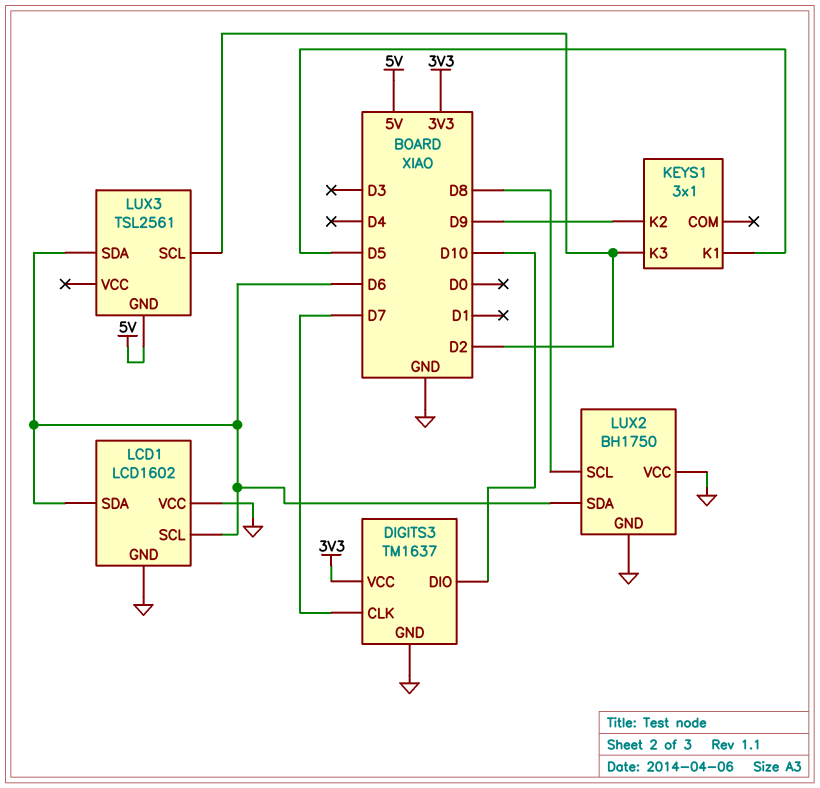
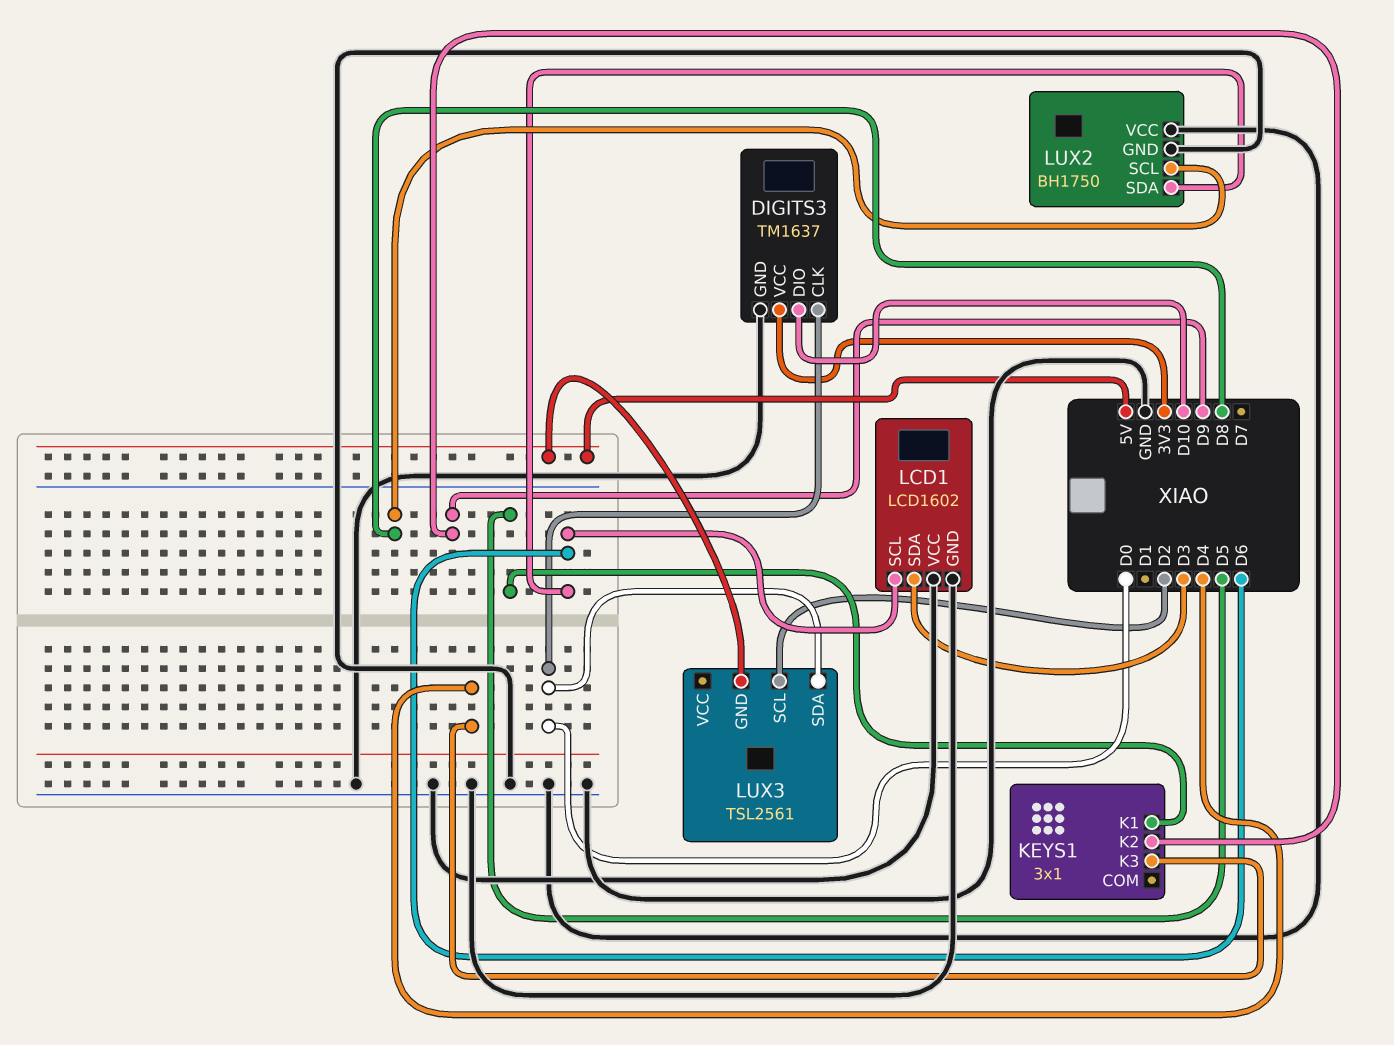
DIGITS3 pin CLK: D7 -> D0
KEYS1 pin K3: D2 -> D4
LCD1 pin SDA: D6 -> D3
LUX3 pin SDA: D6 -> D0

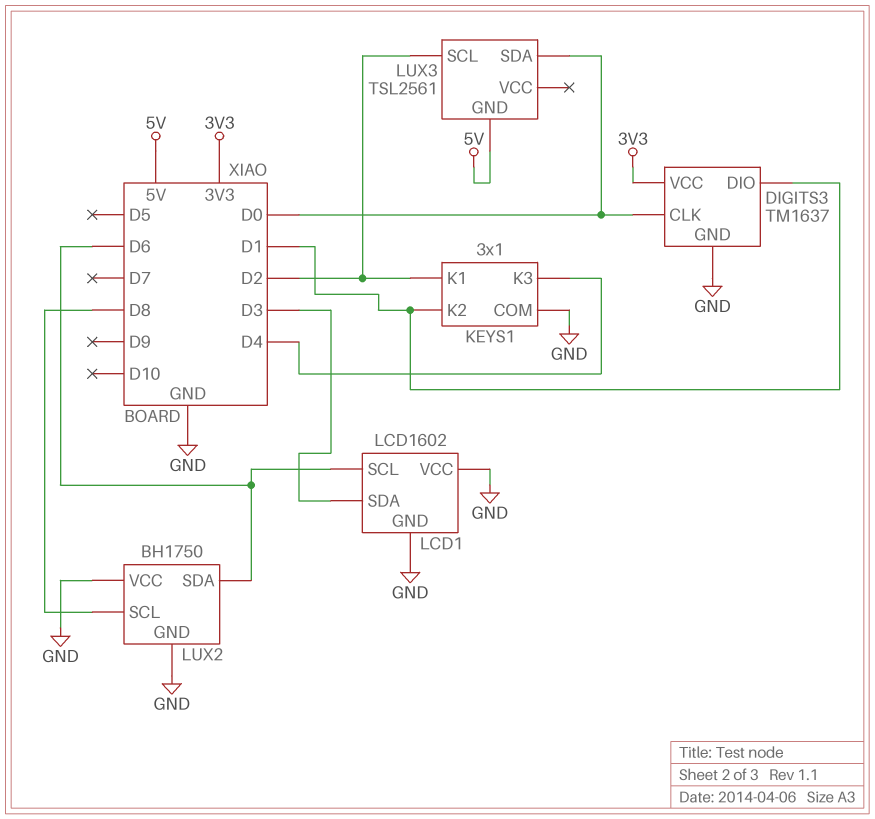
DIGITS3 pin DIO: D10 -> D1
KEYS1 pin COM: none -> GND
KEYS1 pin K1: D5 -> D2
KEYS1 pin K2: D9 -> D1

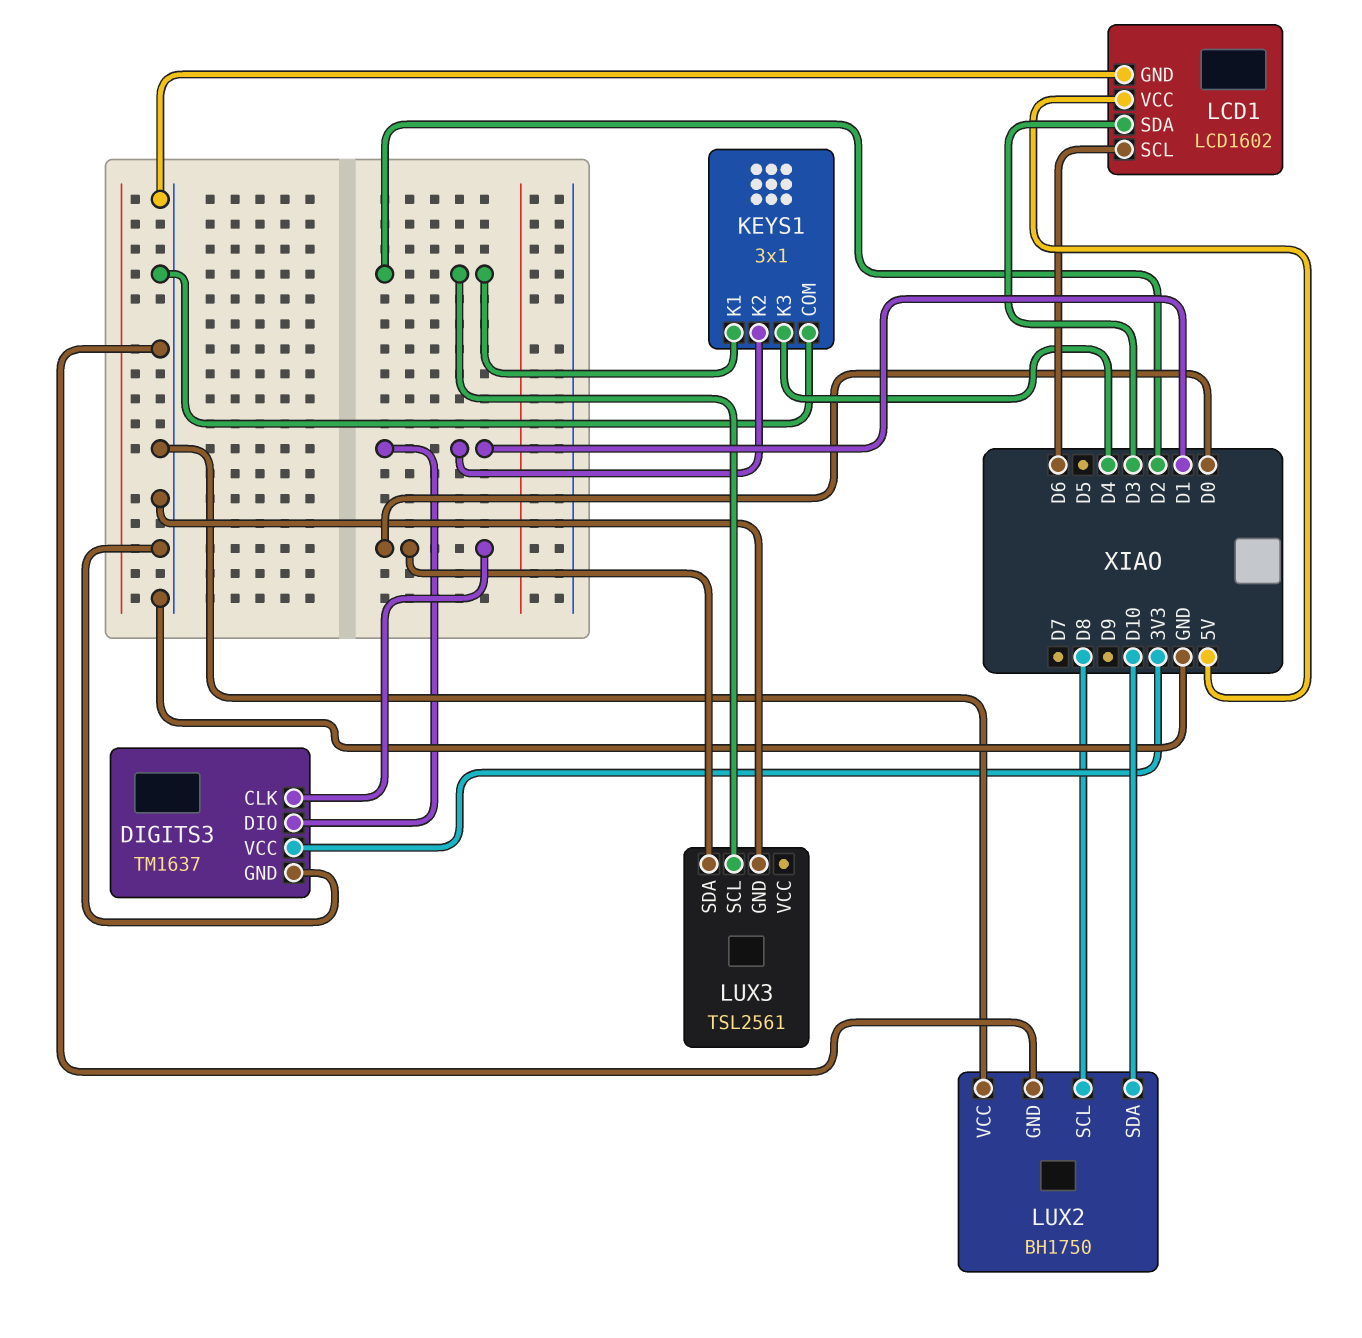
LCD1 pin VCC: GND -> 5V
LUX2 pin SDA: D6 -> D10
LUX3 pin GND: 5V -> GND

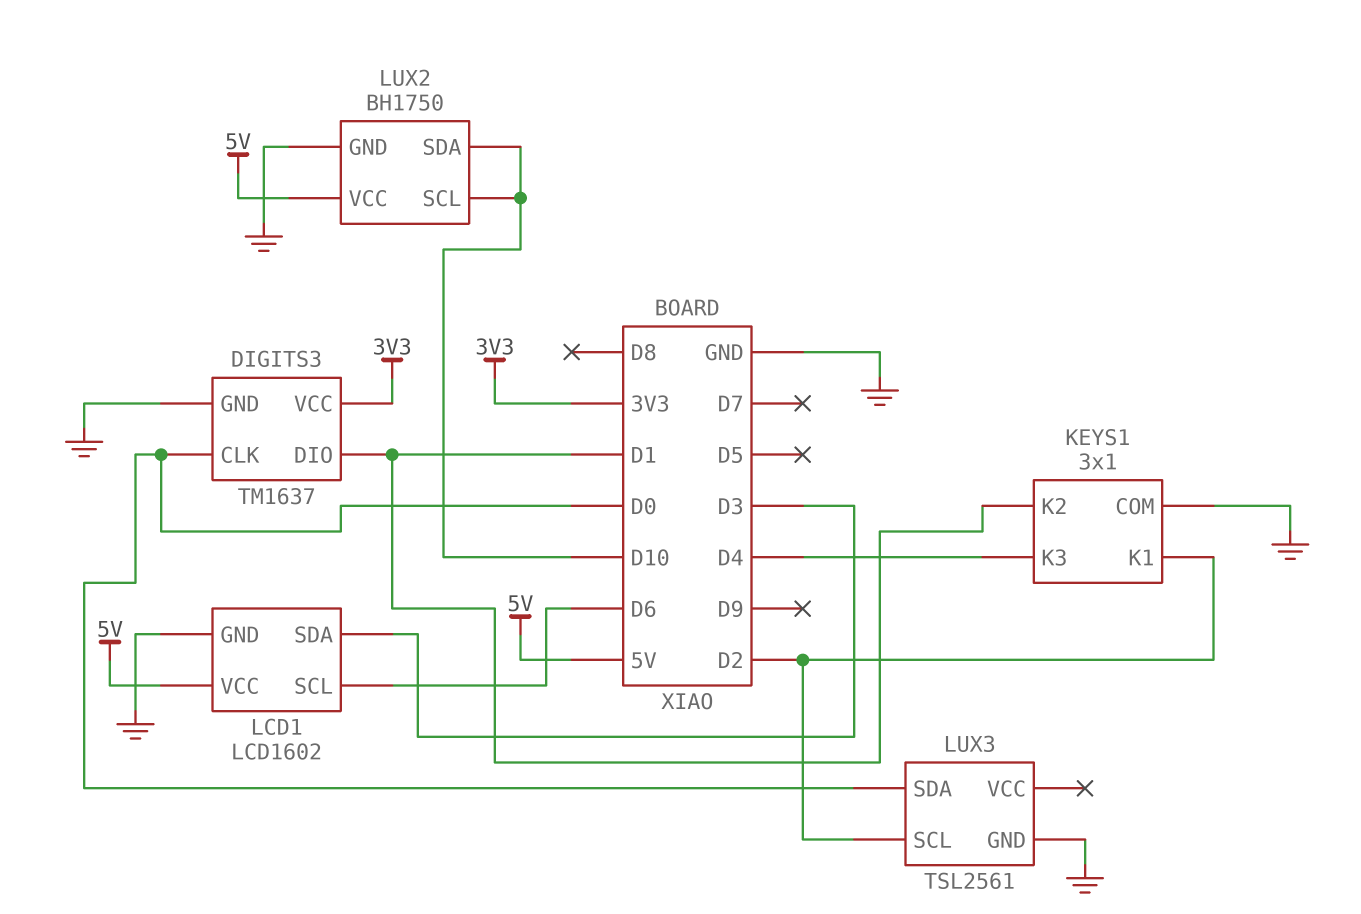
LUX2 pin SCL: D8 -> D10
LUX2 pin VCC: GND -> 5V

